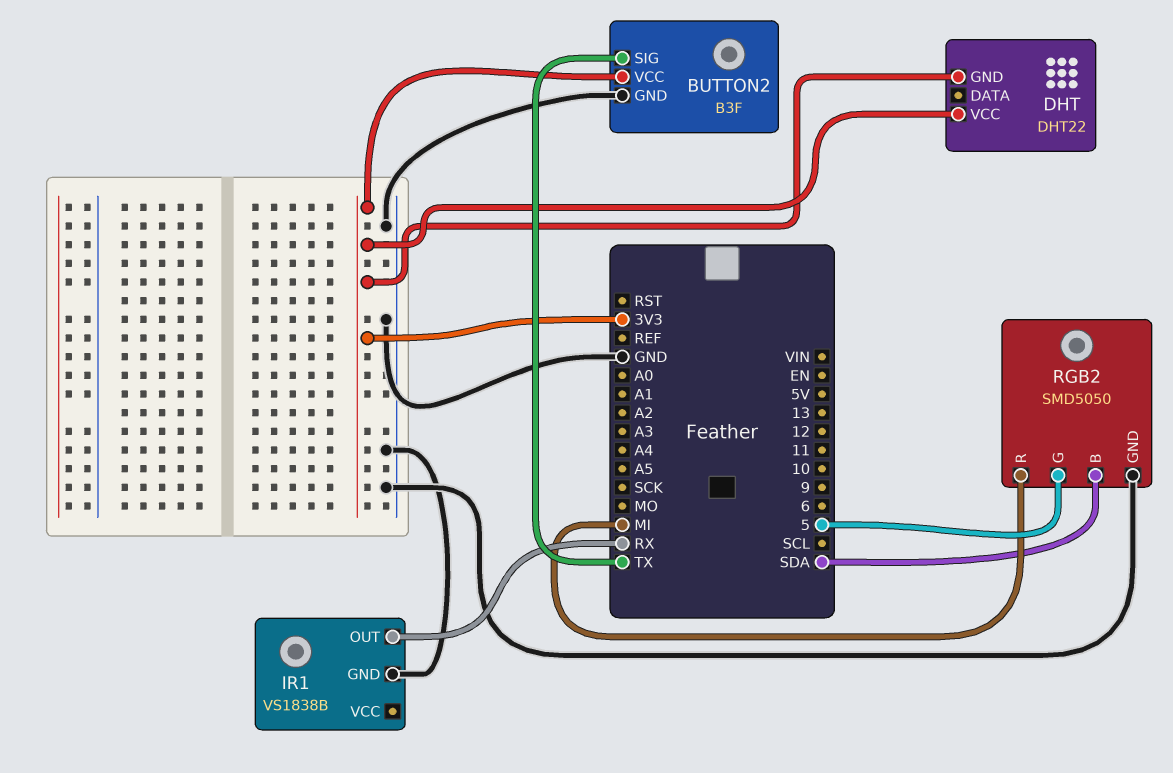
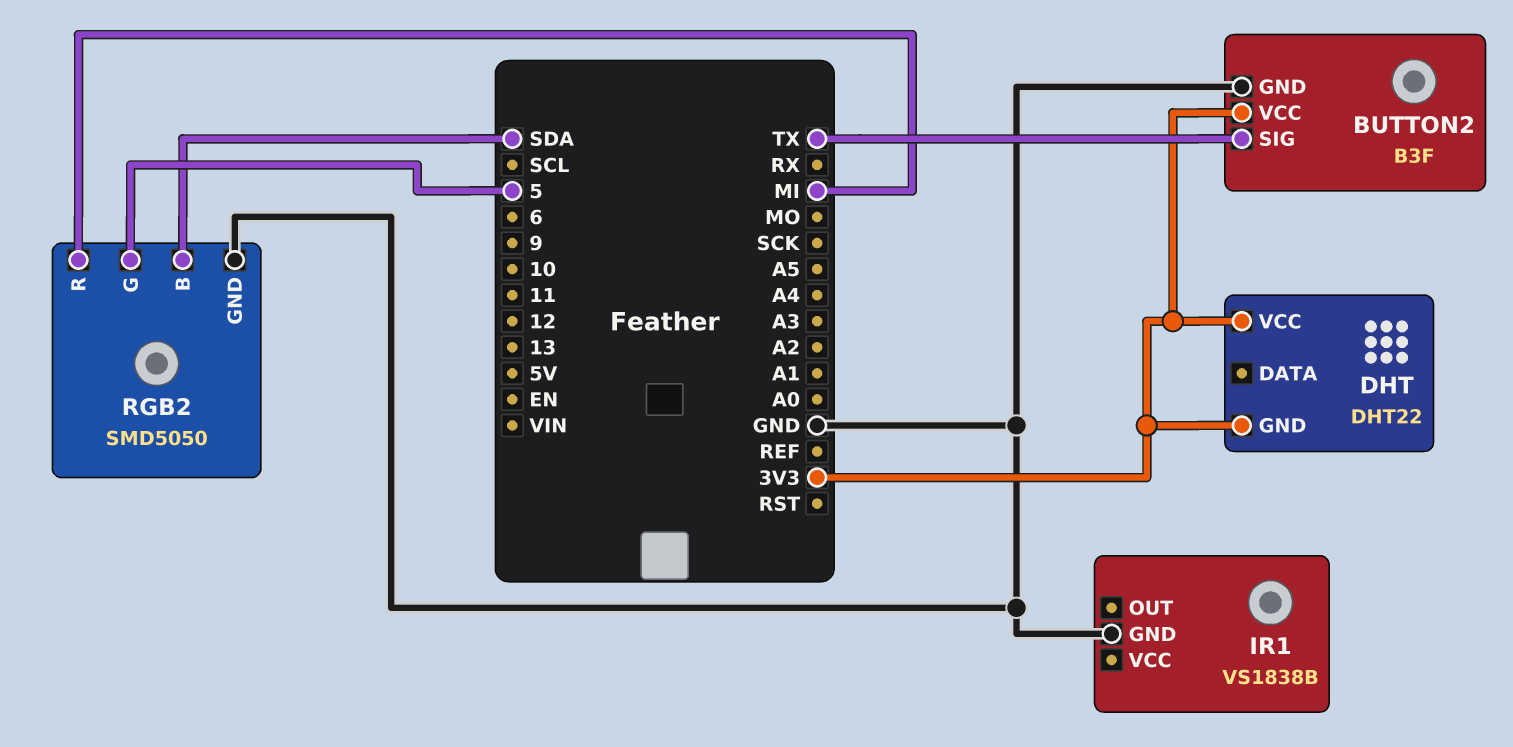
IR1 pin OUT: RX -> none

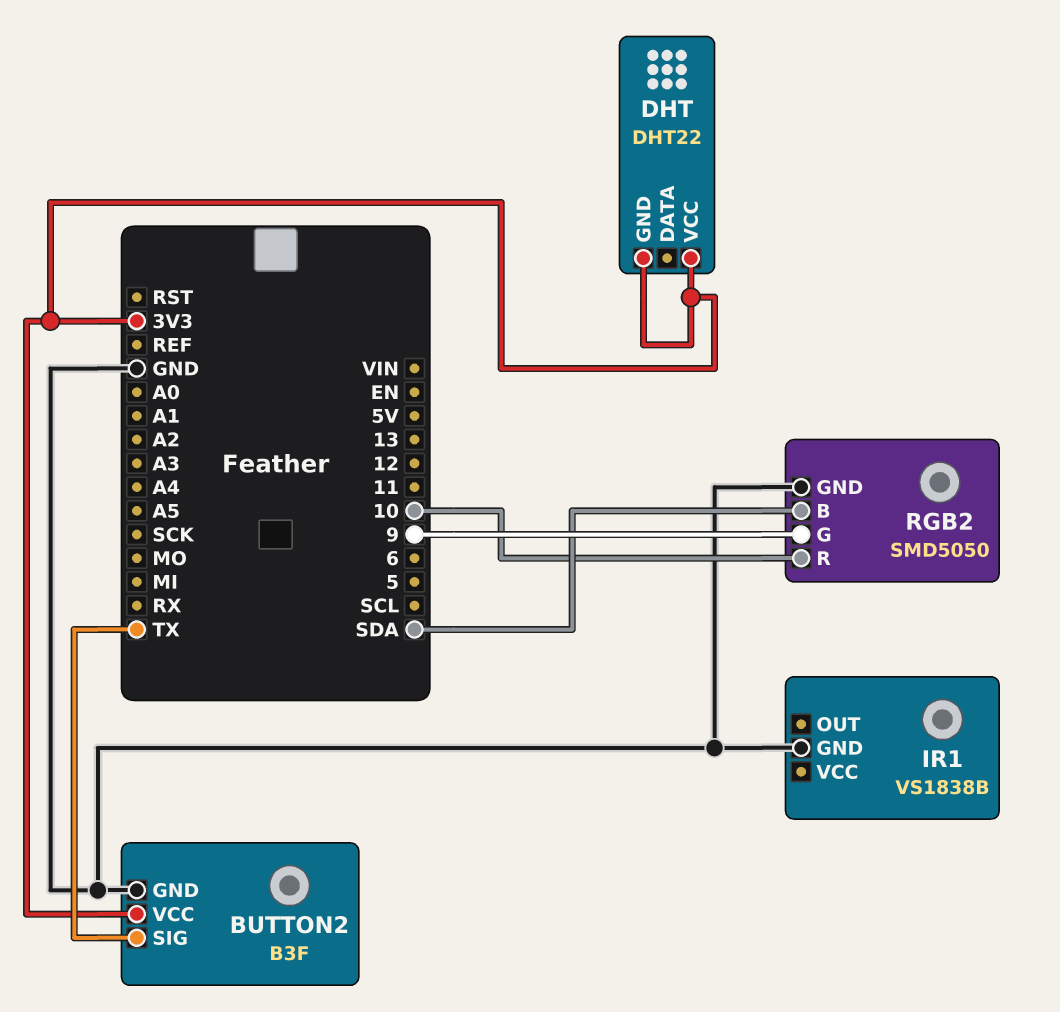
RGB2 pin G: 5 -> 9
RGB2 pin R: MI -> 10

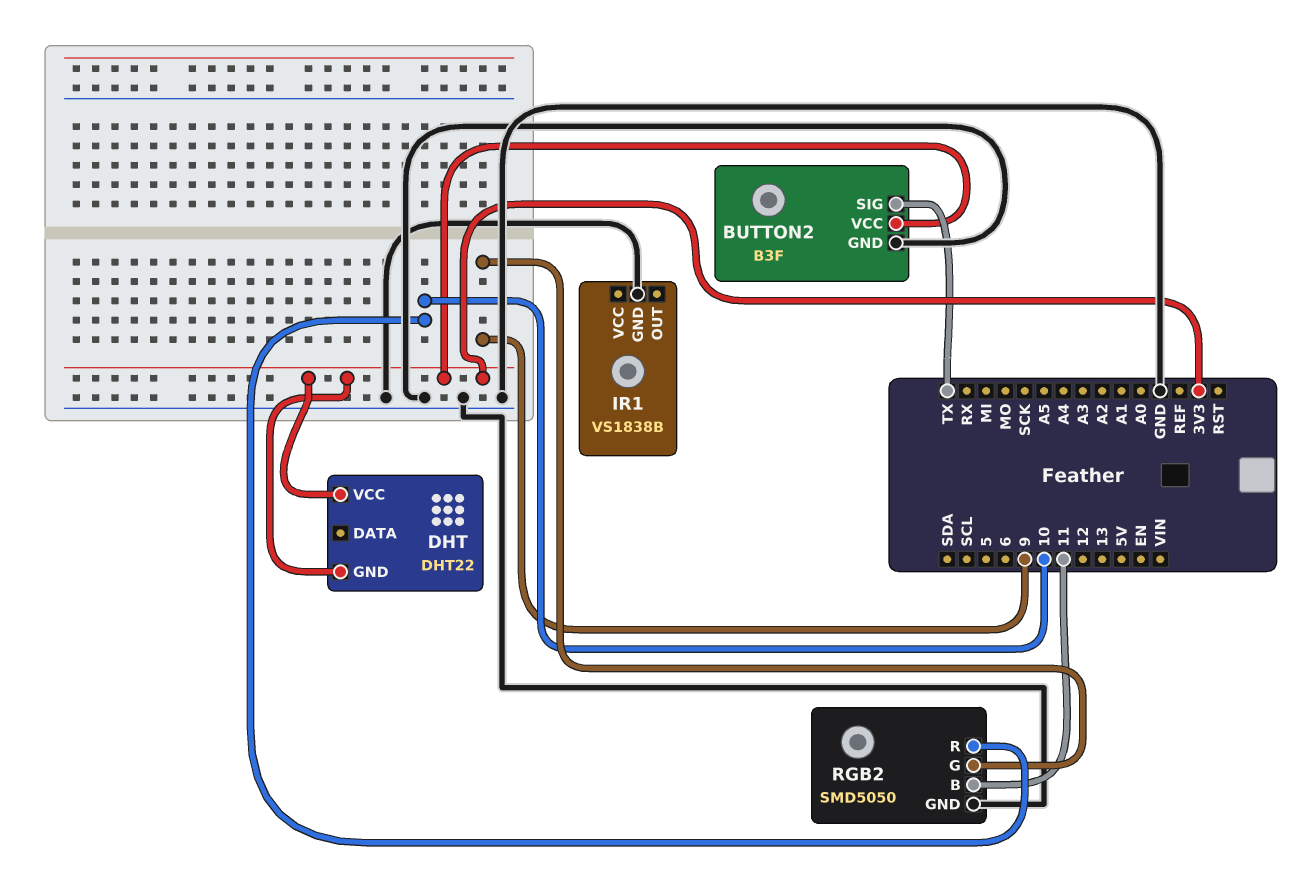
RGB2 pin B: SDA -> 11

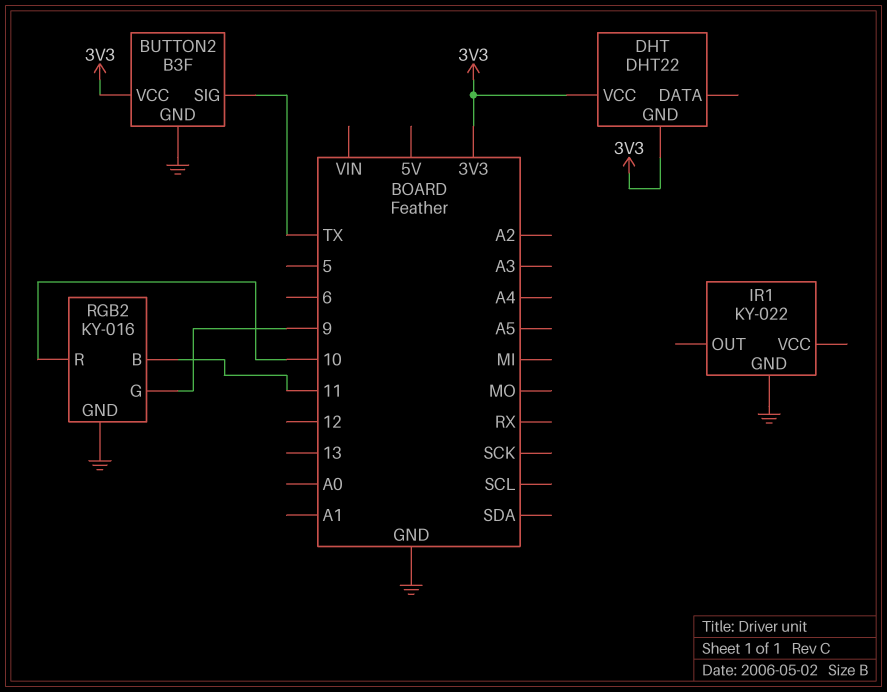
IR1: VS1838B -> KY-022
RGB2: SMD5050 -> KY-016

